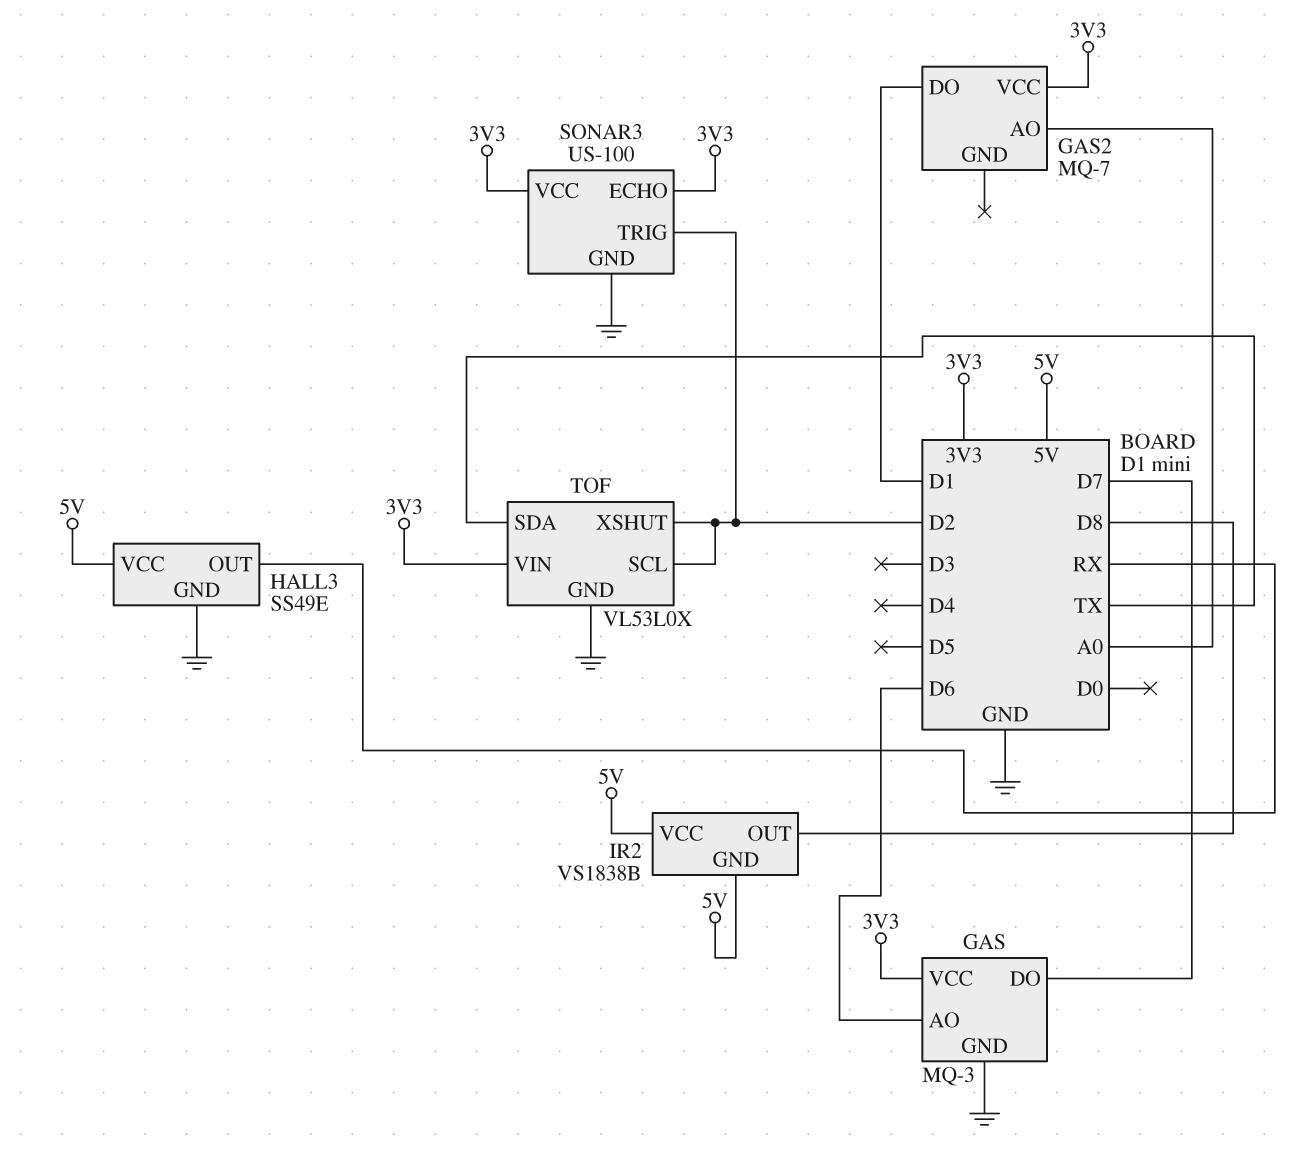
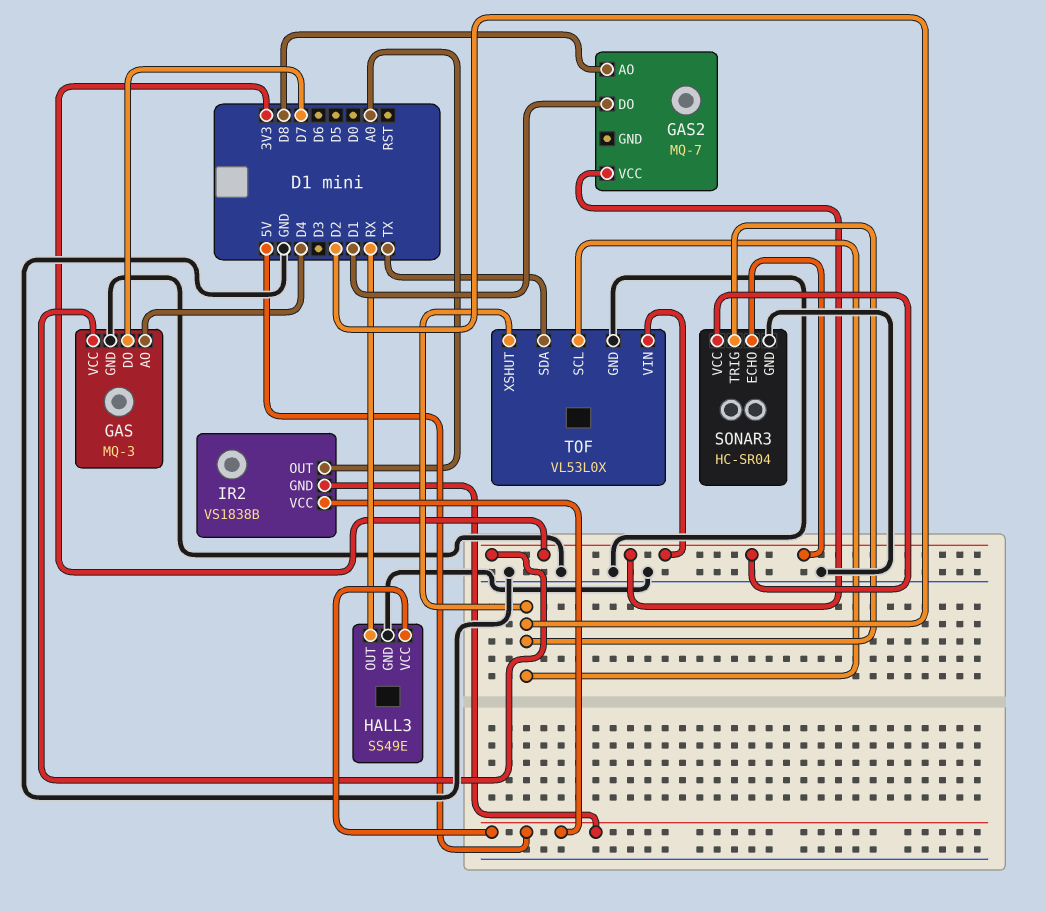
GAS pin AO: D6 -> D4
GAS2 pin AO: A0 -> D8
IR2 pin OUT: D8 -> A0
SONAR3: US-100 -> HC-SR04

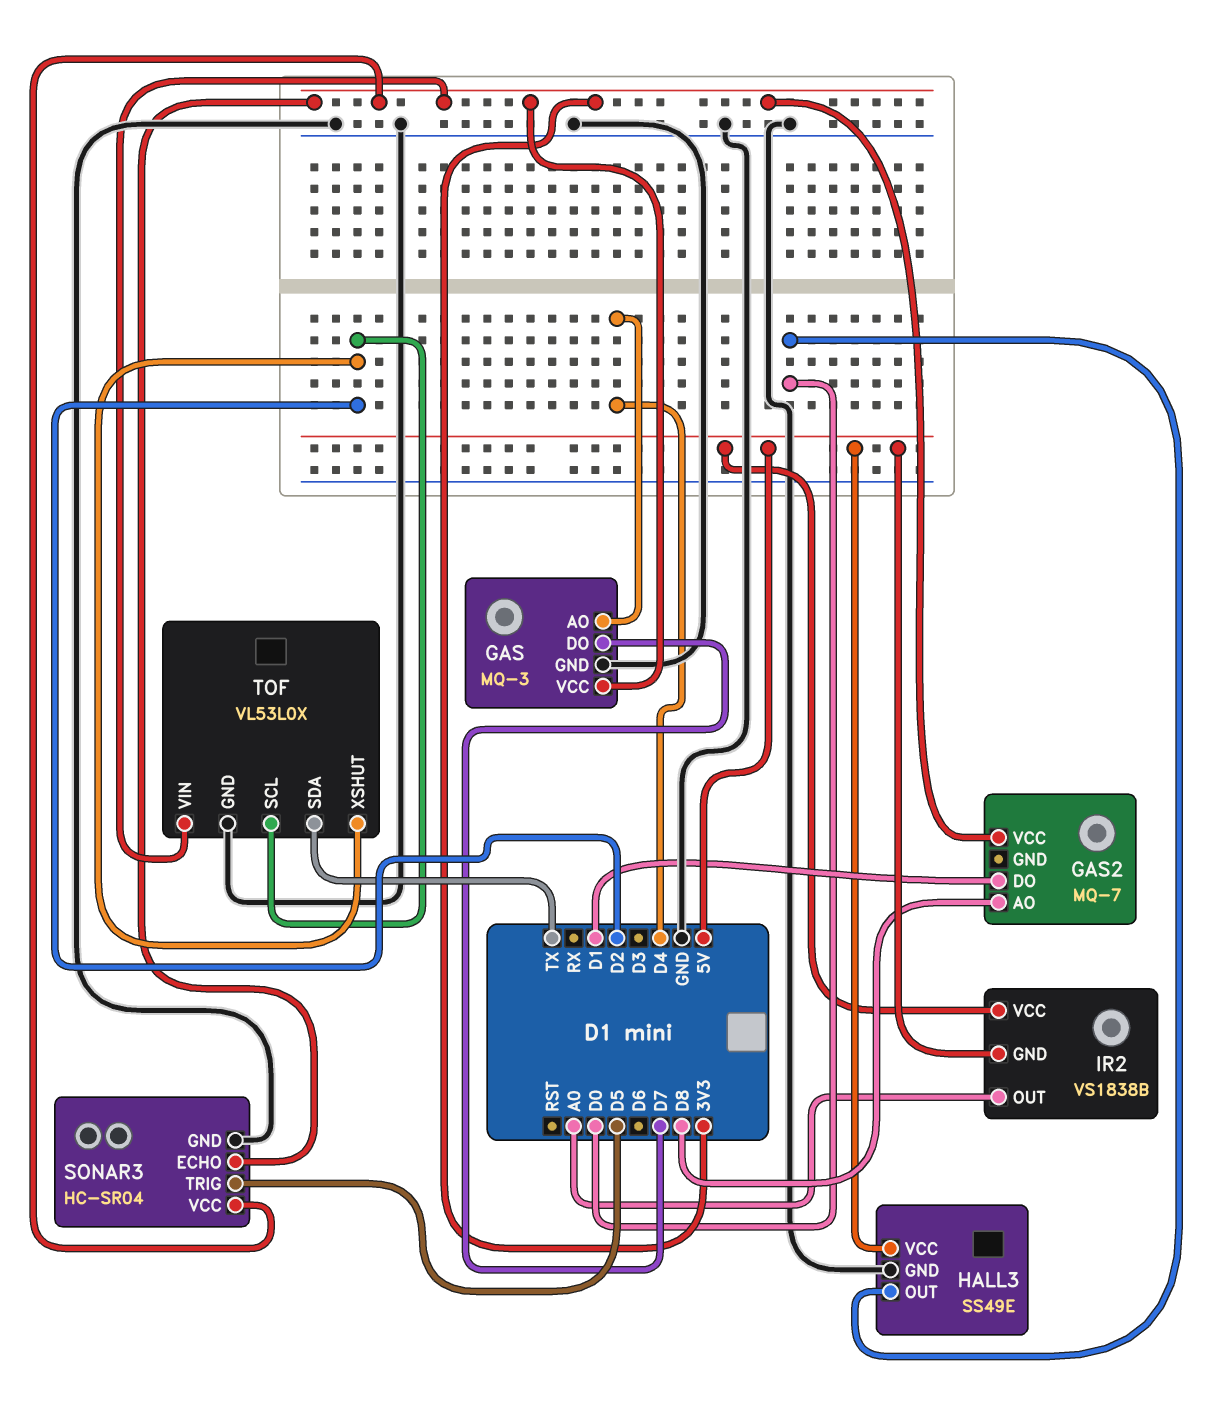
HALL3 pin OUT: RX -> D0
SONAR3 pin TRIG: D2 -> D5

